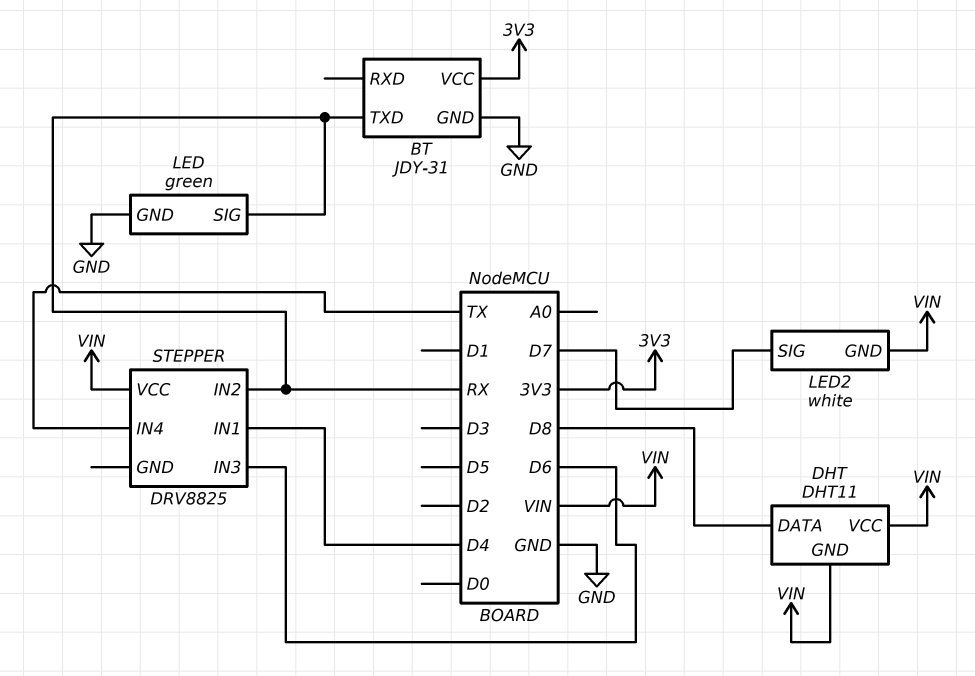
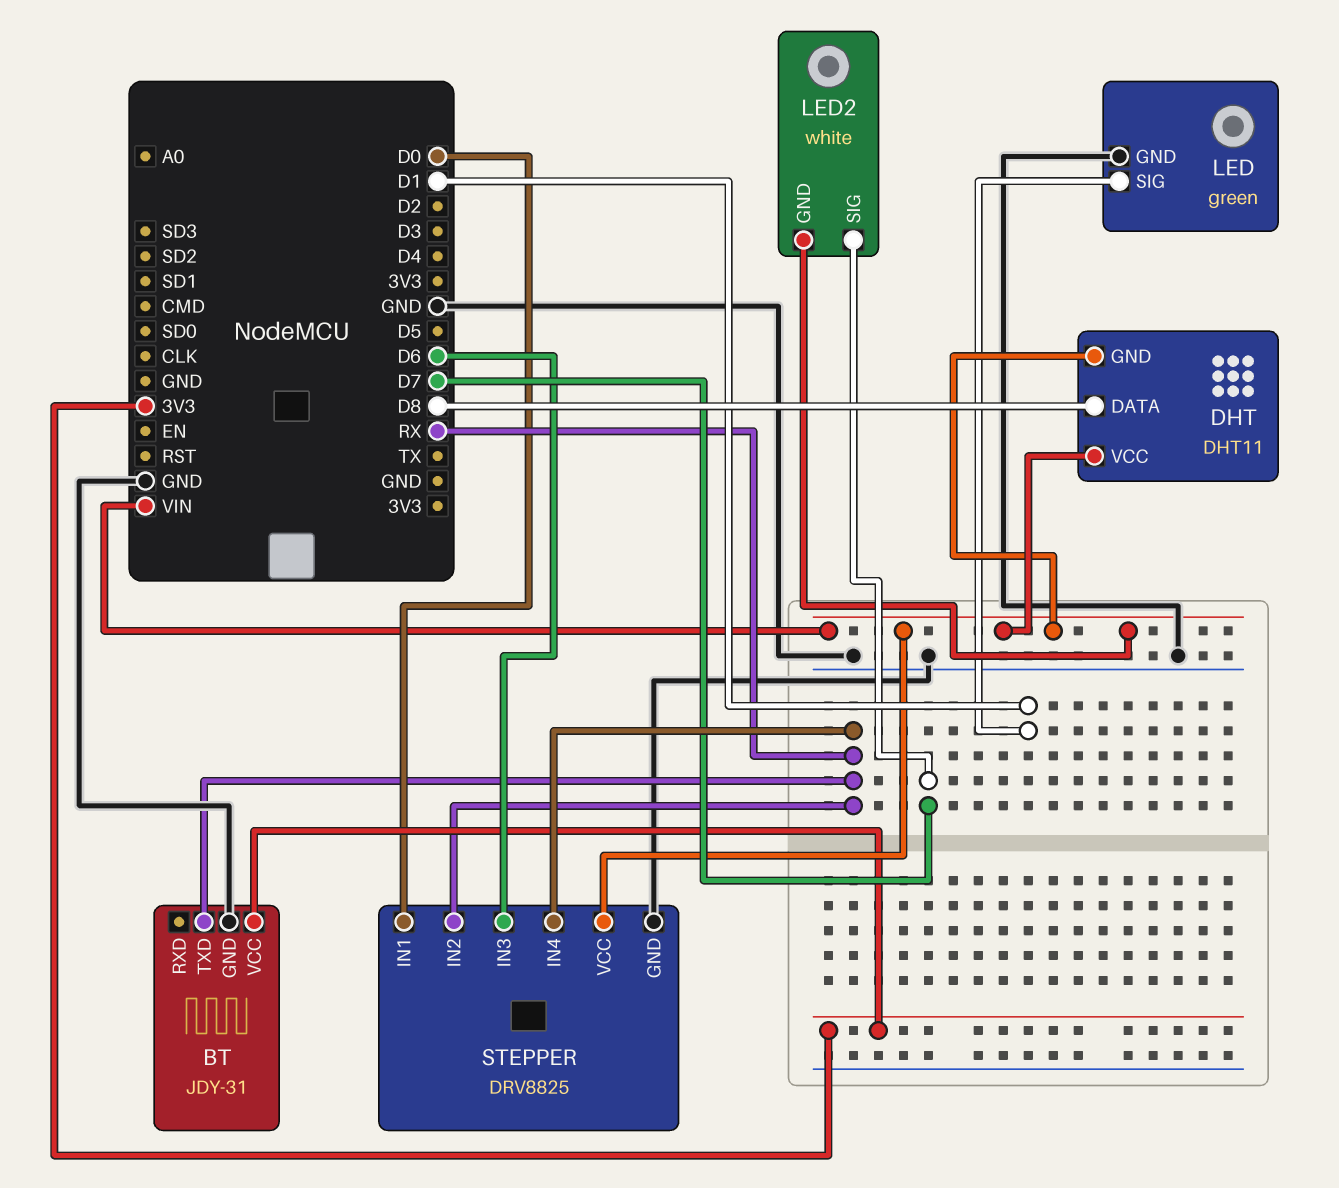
LED pin SIG: RX -> D1
STEPPER pin GND: none -> GND
STEPPER pin IN1: D4 -> D0
STEPPER pin IN4: TX -> RX

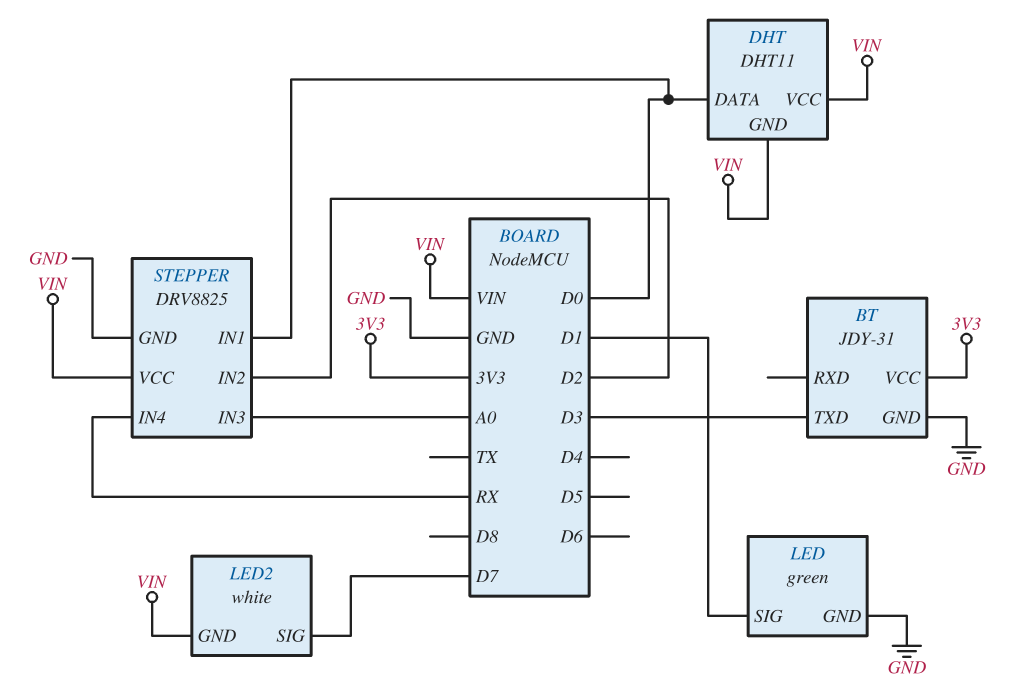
BT pin TXD: RX -> D3
DHT pin DATA: D8 -> D0
STEPPER pin IN2: RX -> D2
STEPPER pin IN3: D6 -> A0

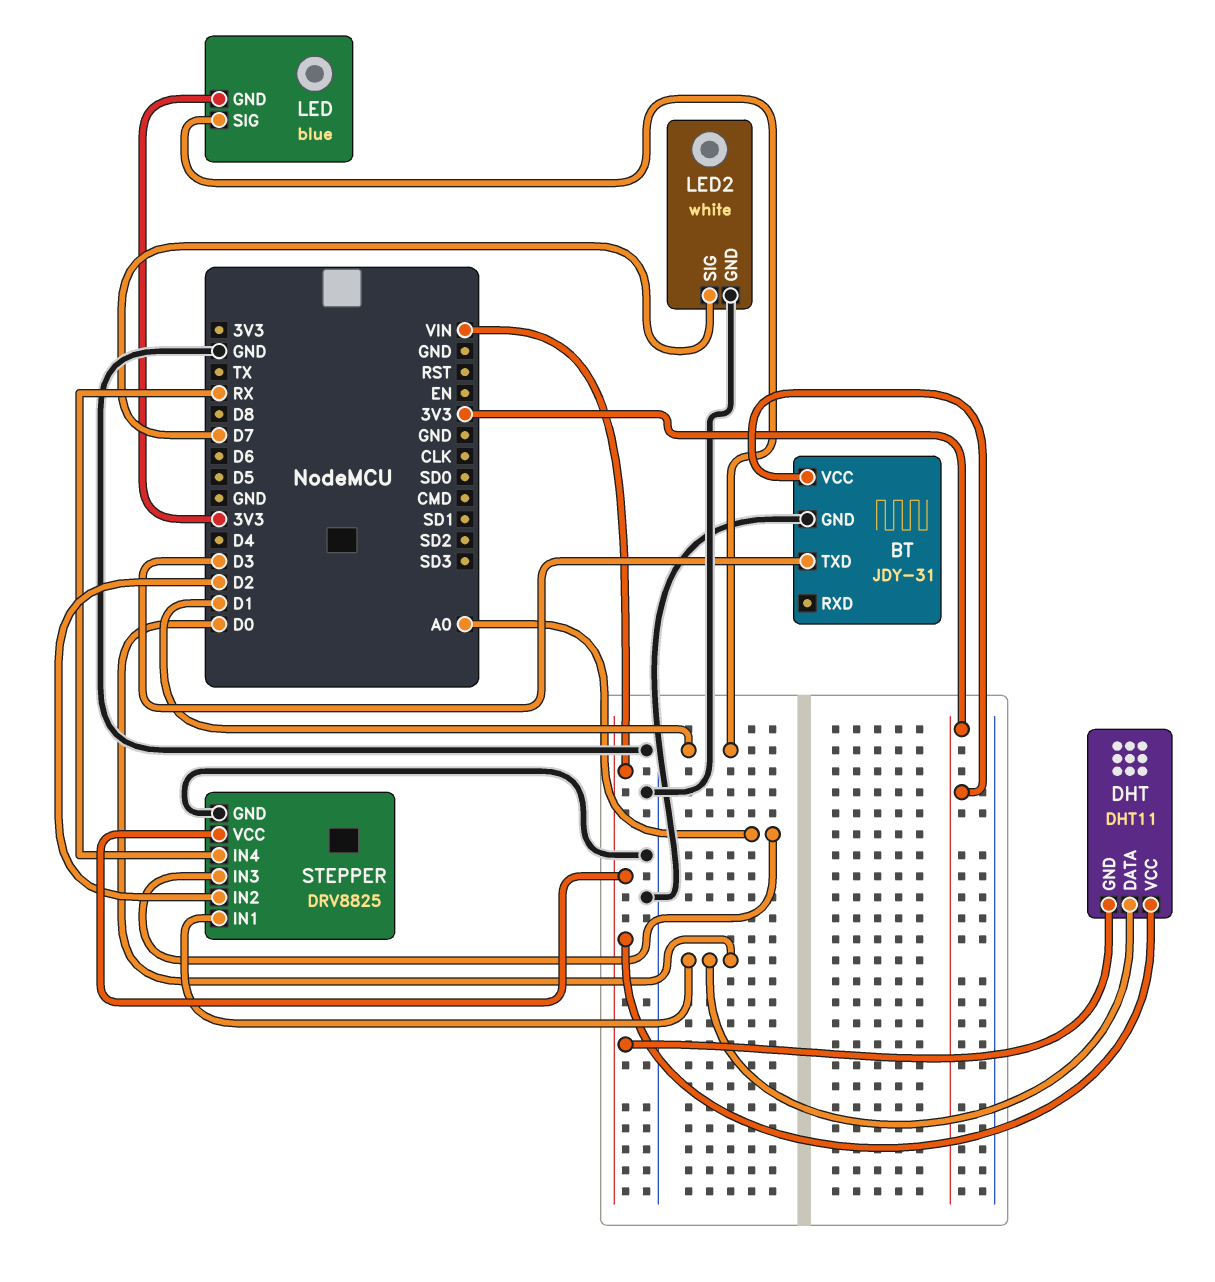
LED: green -> blue
LED pin GND: GND -> 3V3
LED2 pin GND: VIN -> GND

